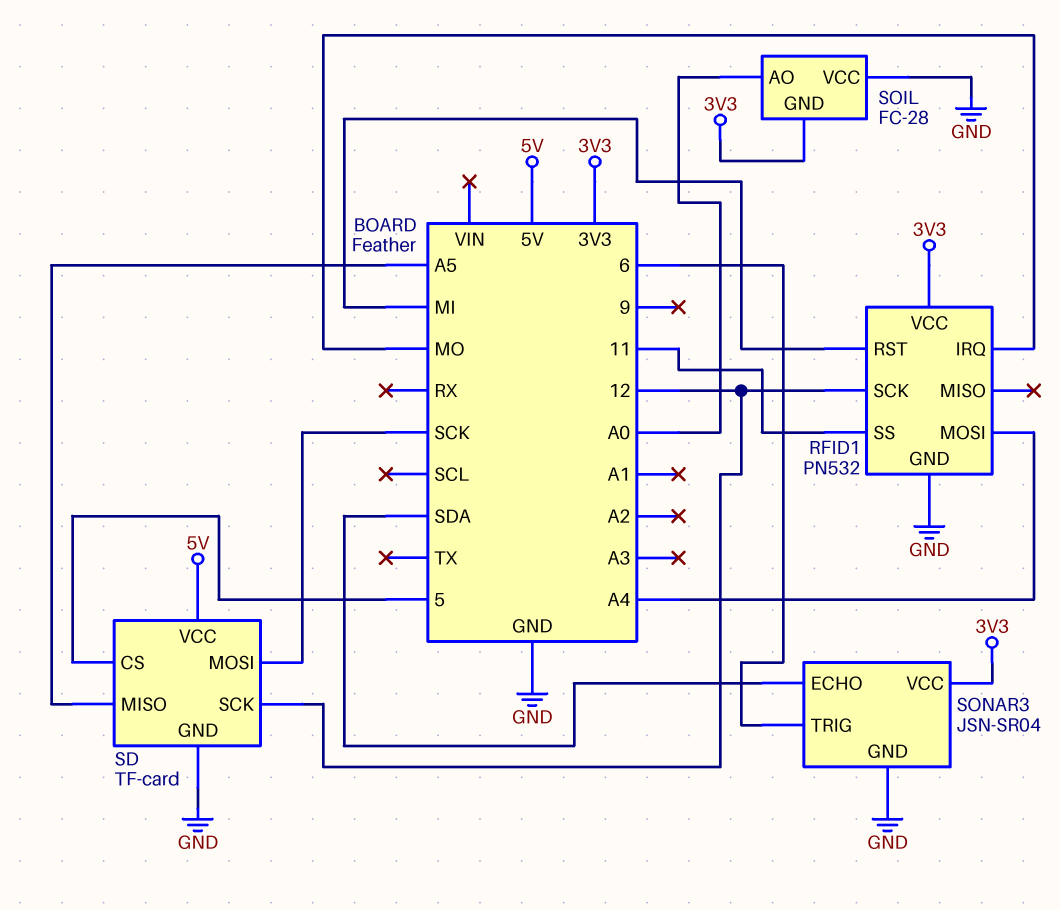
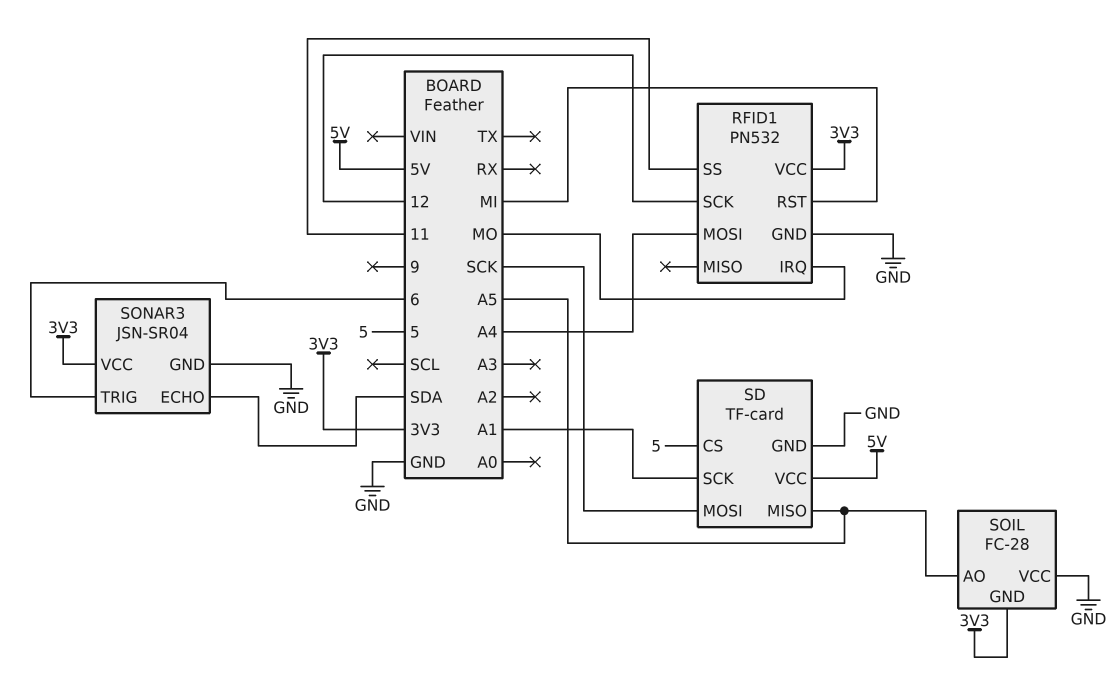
SD pin SCK: 12 -> A1
SOIL pin AO: A0 -> A5

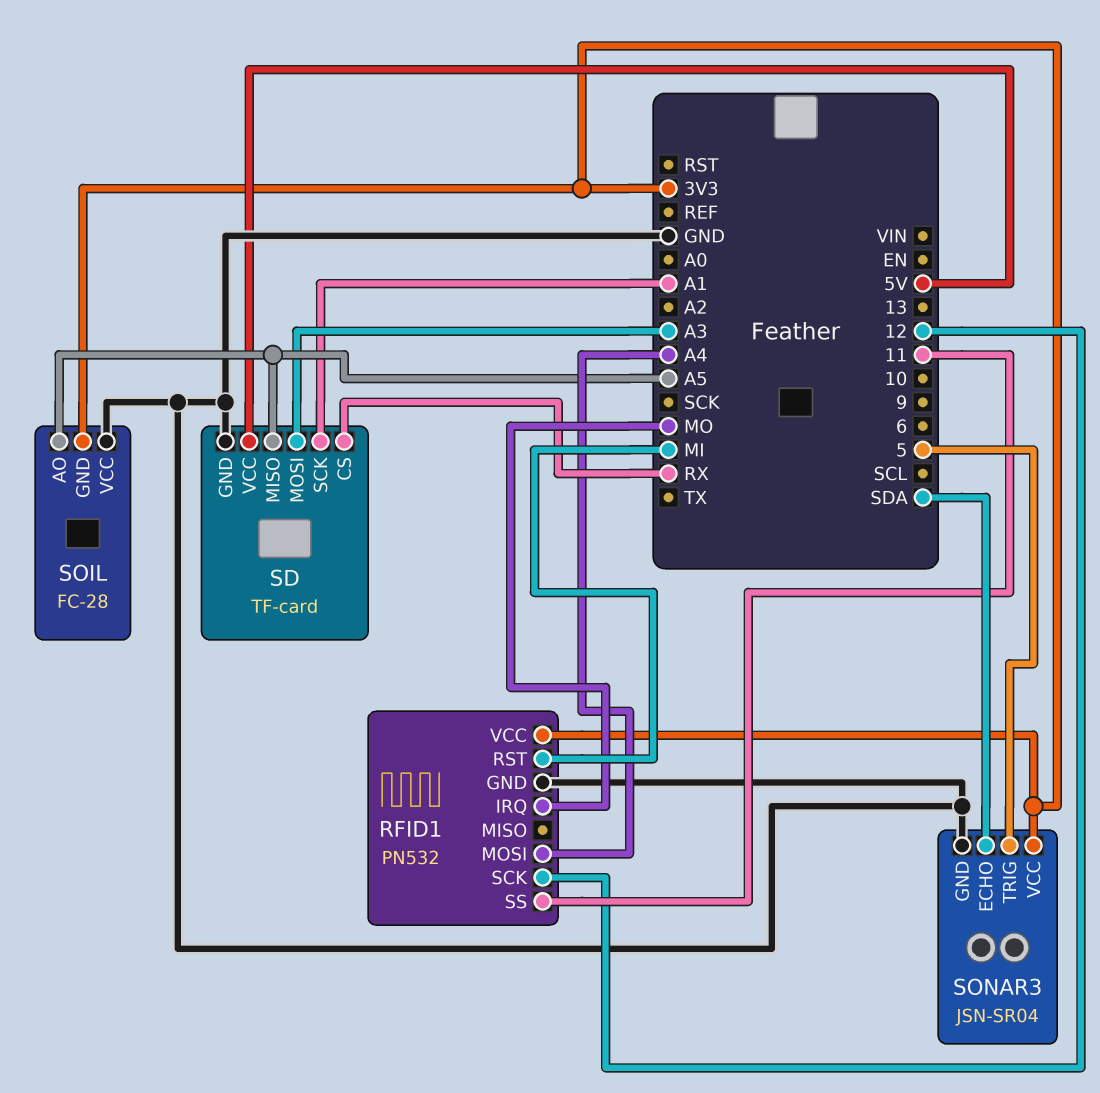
SD pin CS: 5 -> RX
SD pin MOSI: SCK -> A3
SONAR3 pin TRIG: 6 -> 5

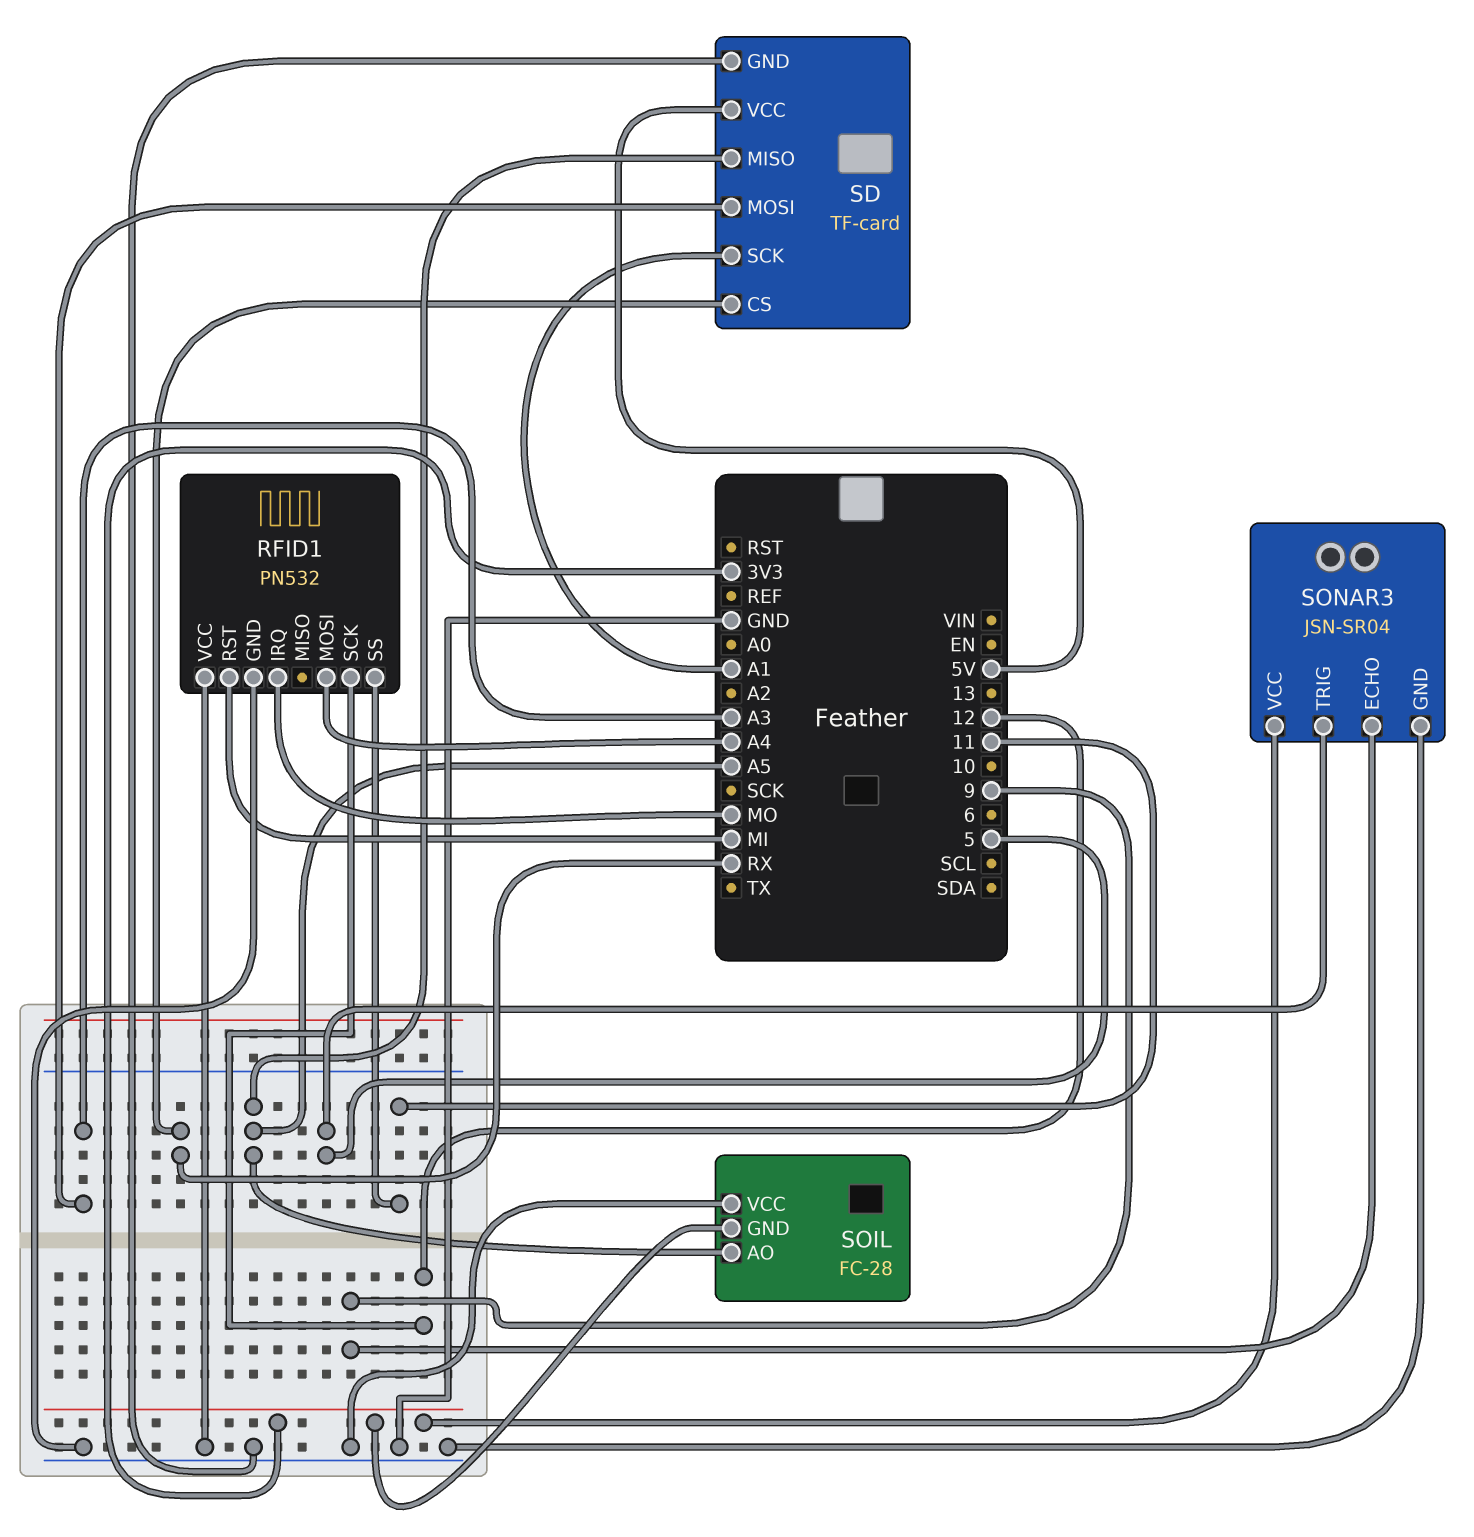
RFID1 pin VCC: 3V3 -> GND
SONAR3 pin ECHO: SDA -> 9

